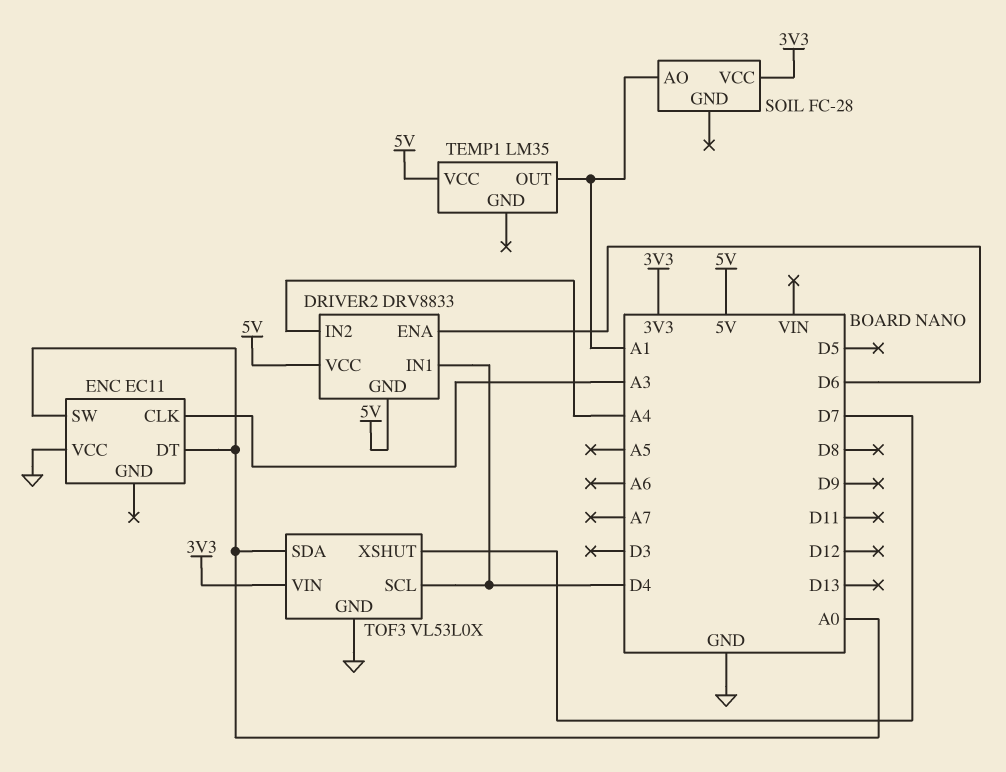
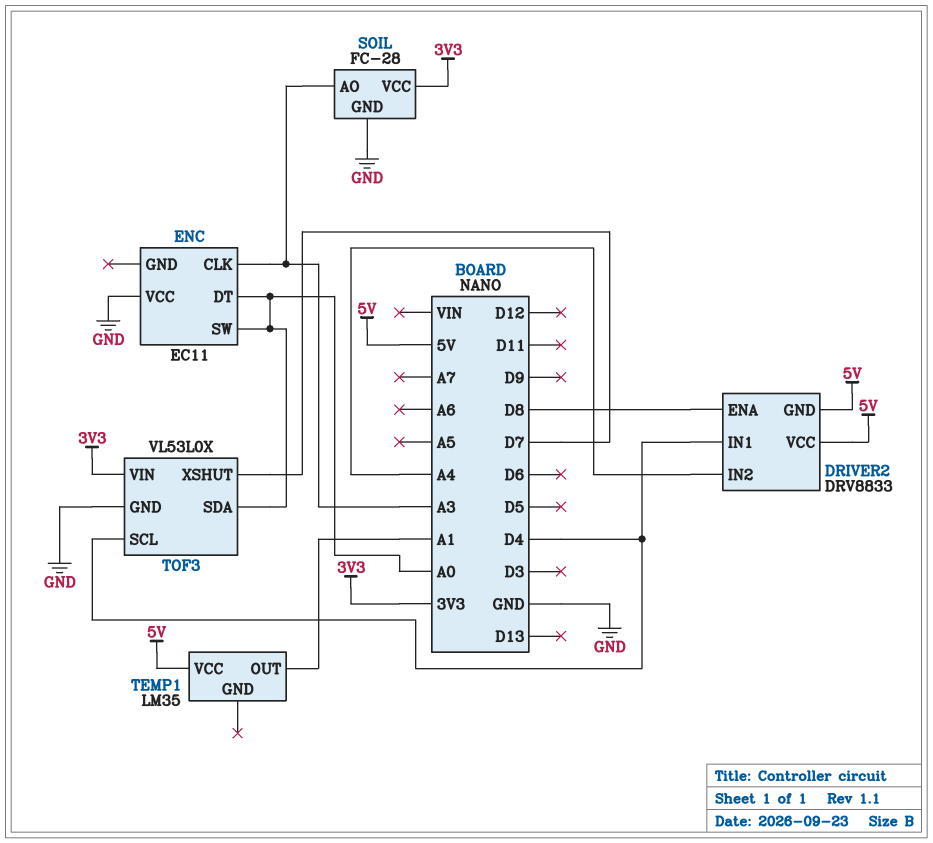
DRIVER2 pin ENA: D6 -> D8
SOIL pin AO: A1 -> A3
SOIL pin GND: none -> GND

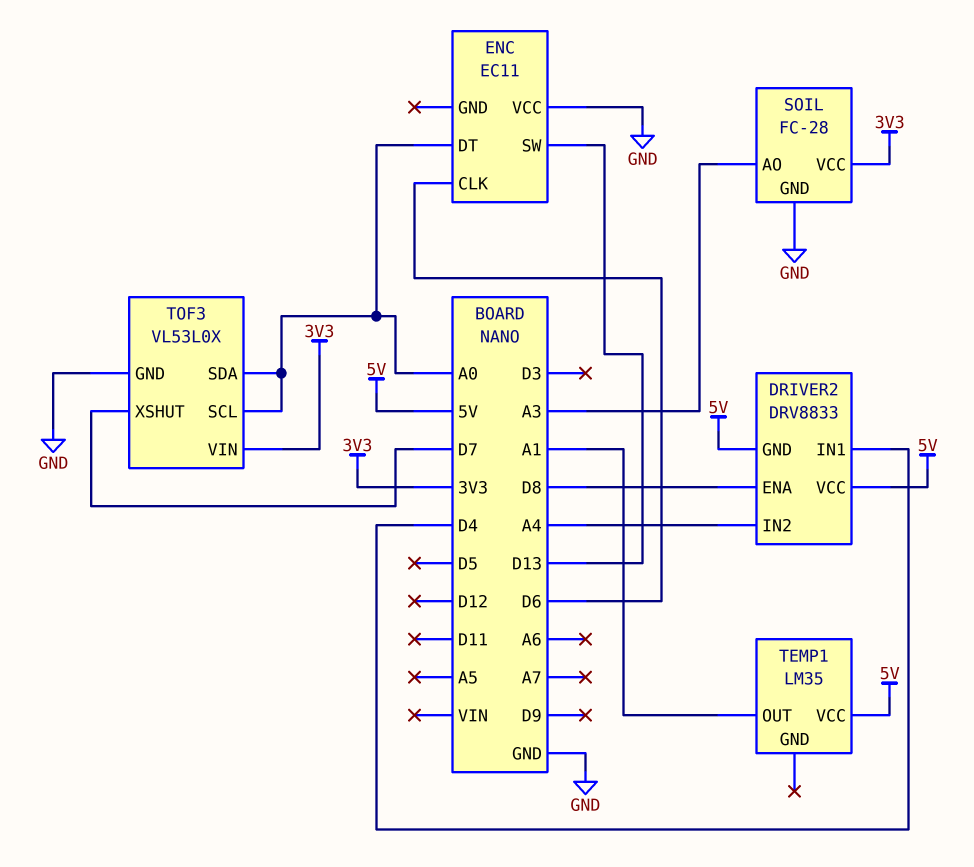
ENC pin CLK: A3 -> D6
ENC pin SW: A0 -> D13
TOF3 pin SCL: D4 -> A0

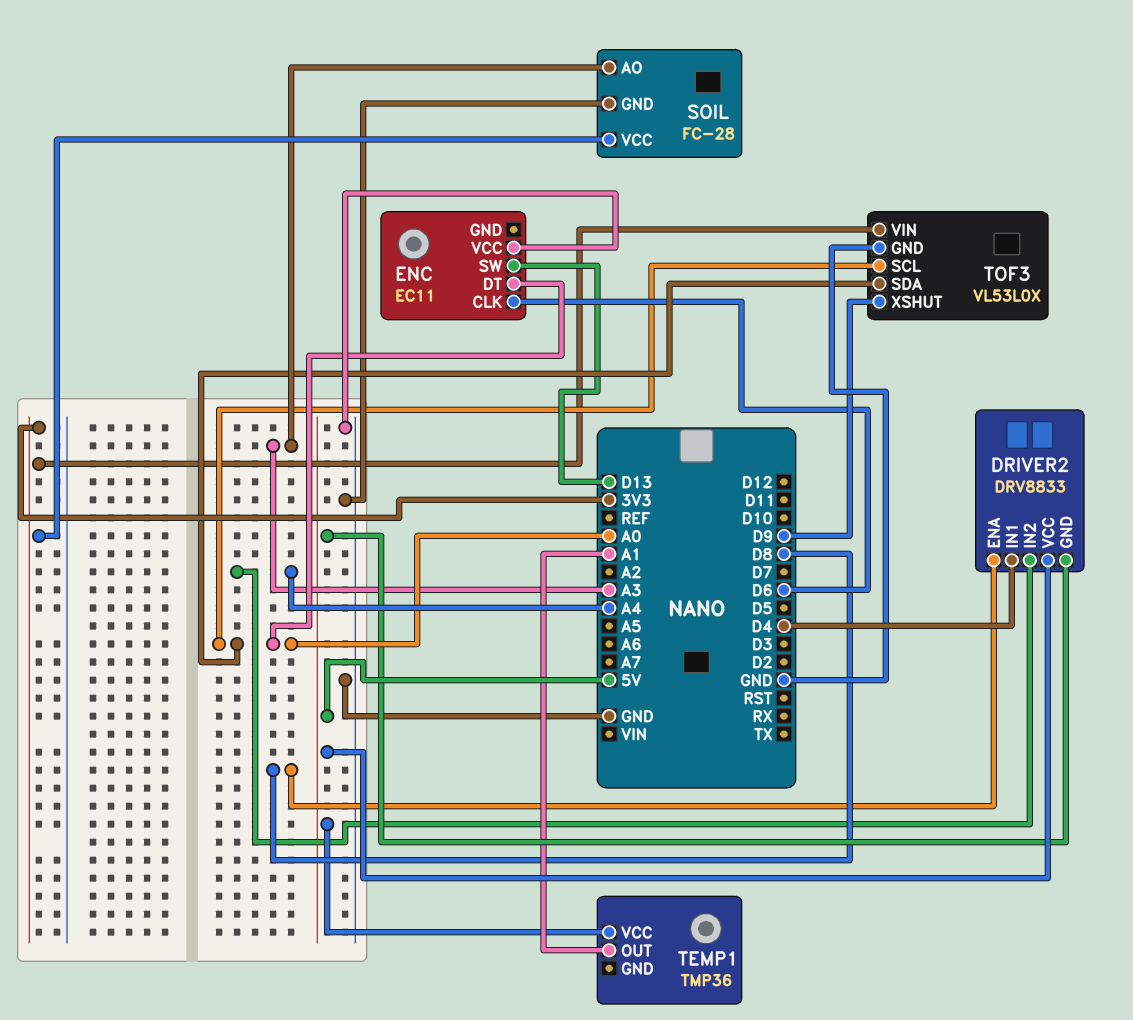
TEMP1: LM35 -> TMP36
TOF3 pin XSHUT: D7 -> D9

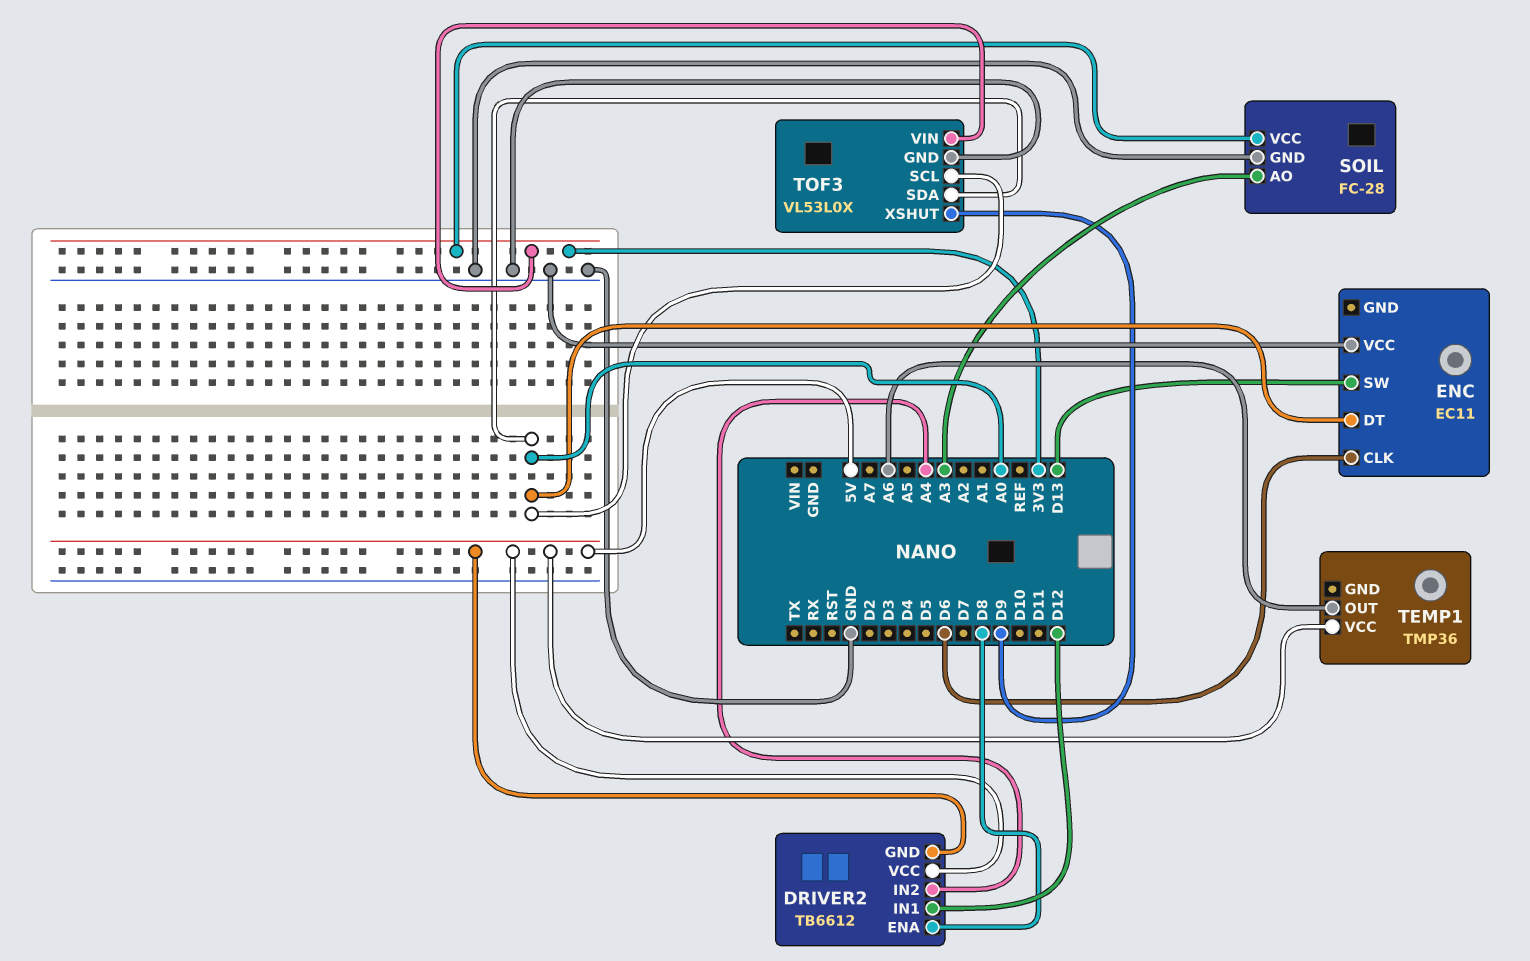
DRIVER2: DRV8833 -> TB6612
DRIVER2 pin IN1: D4 -> D12
TEMP1 pin OUT: A1 -> A6

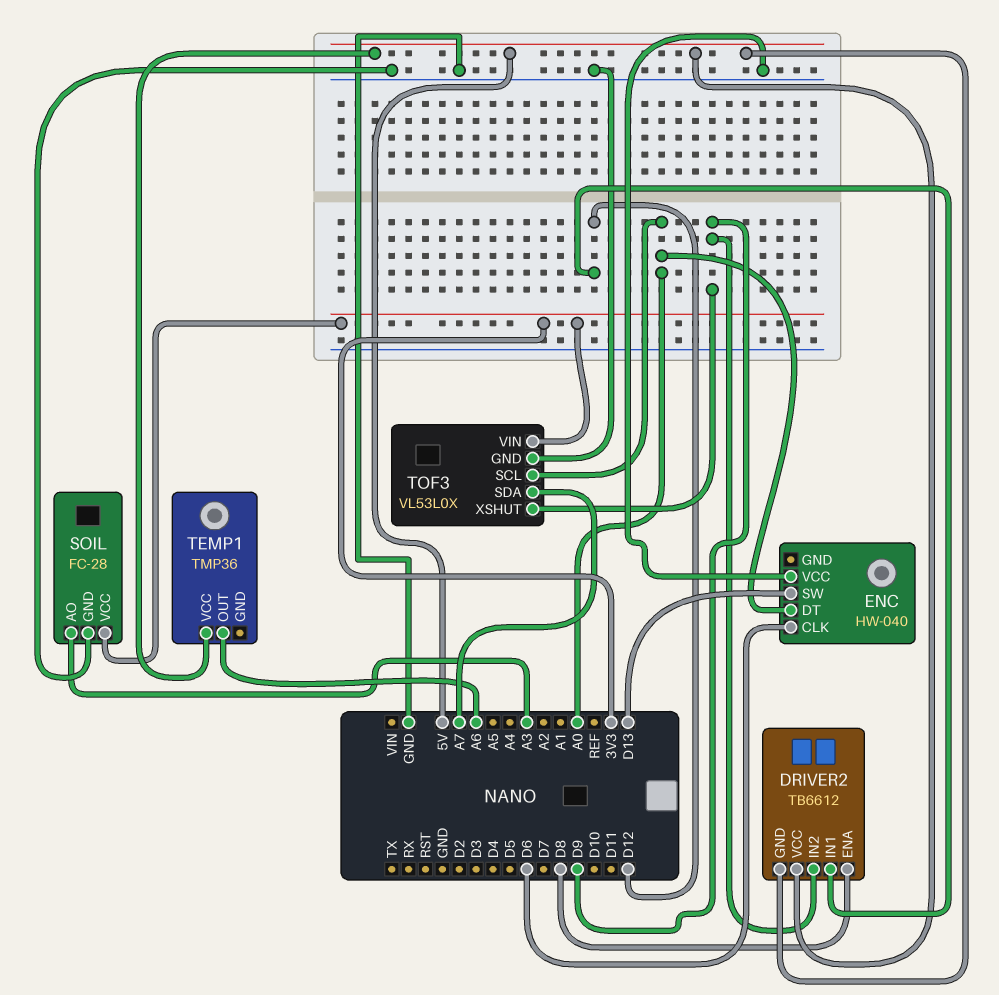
DRIVER2 pin IN2: A4 -> D9
ENC: EC11 -> HW-040
TOF3 pin SDA: A0 -> A7

